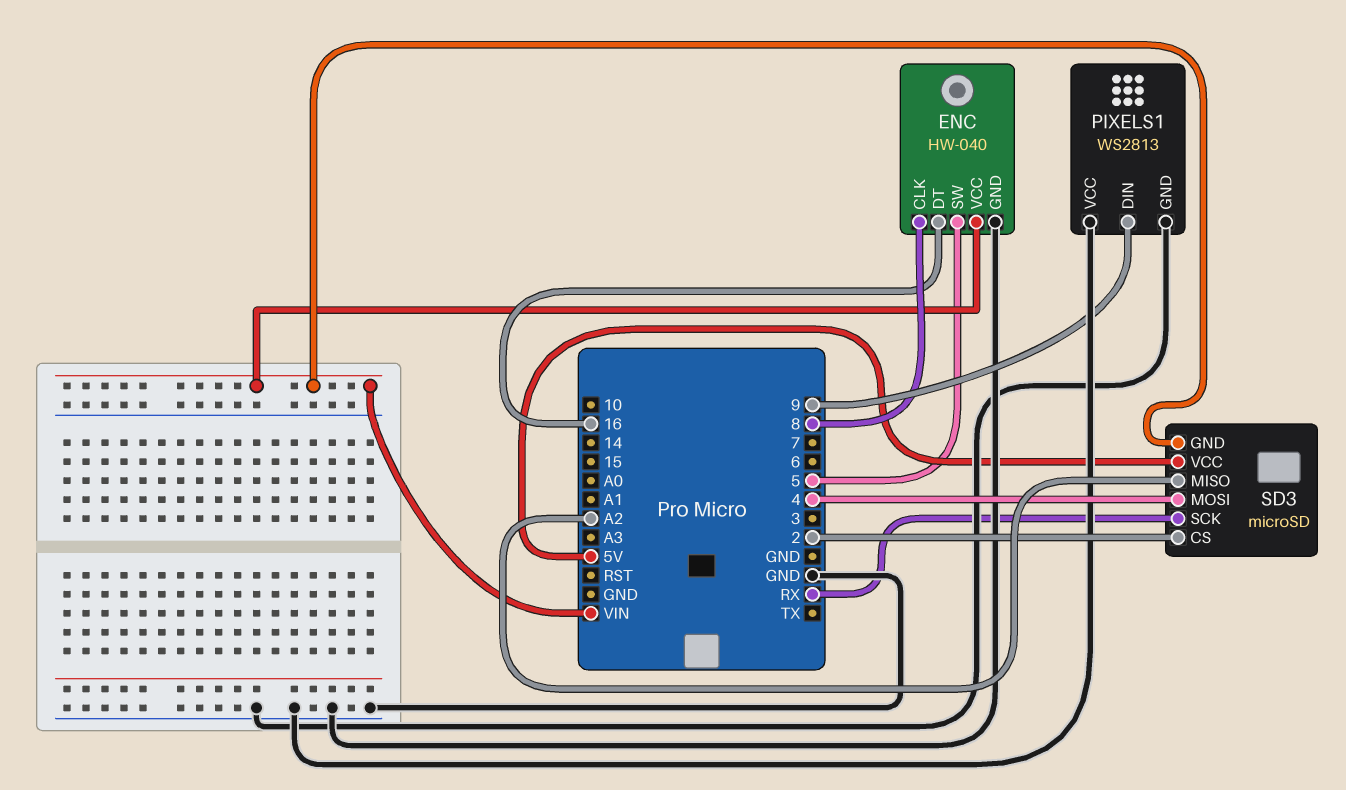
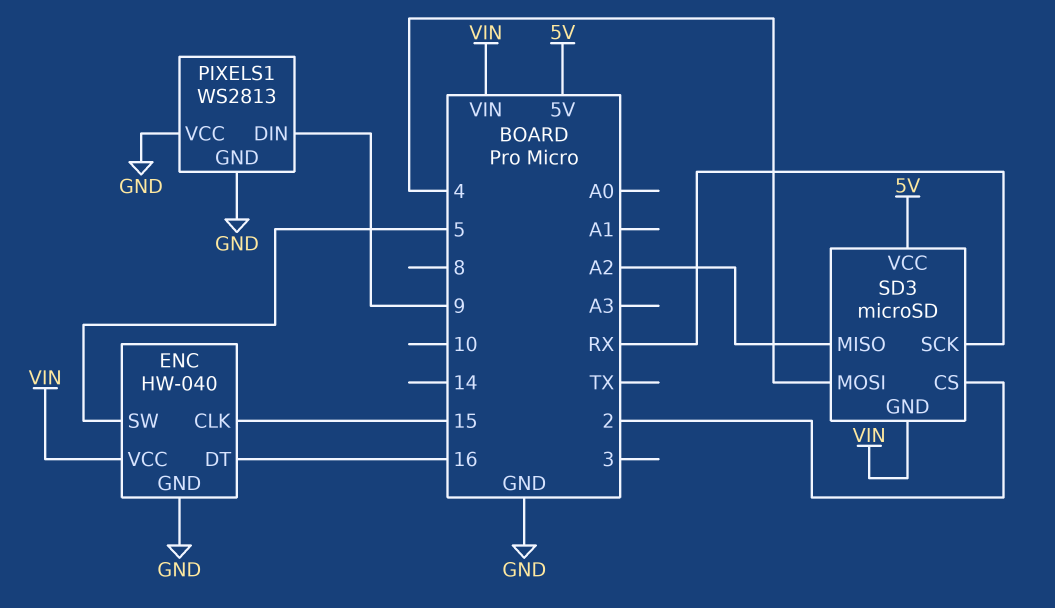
ENC pin CLK: 8 -> 15

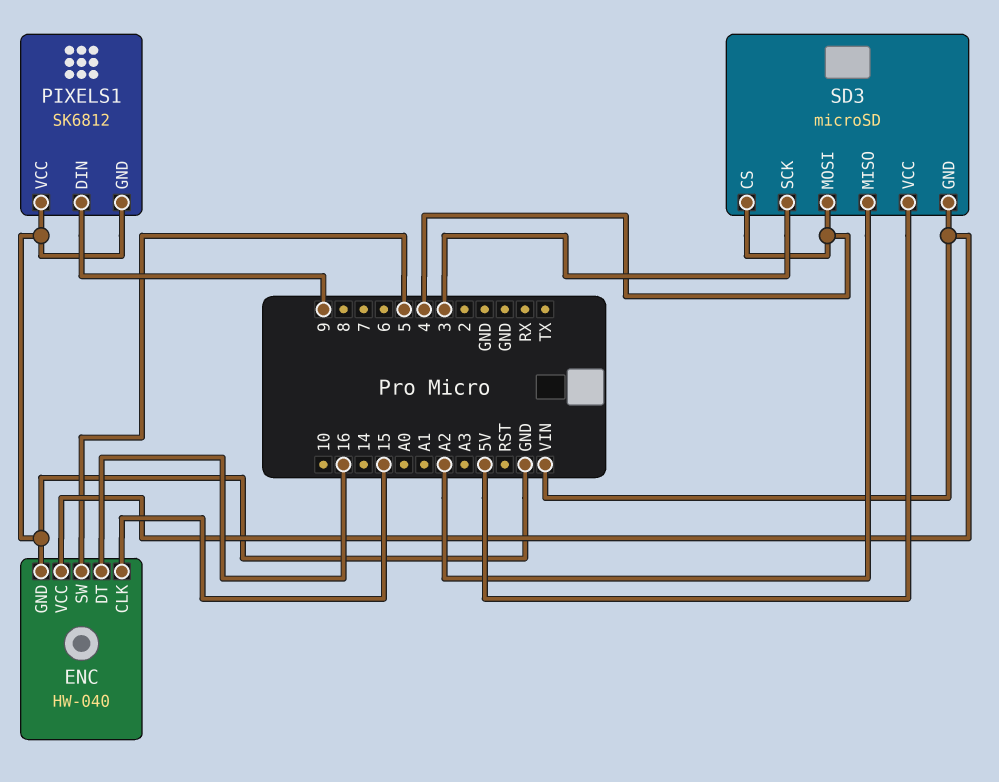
PIXELS1: WS2813 -> SK6812
SD3 pin CS: 2 -> 4
SD3 pin SCK: RX -> 3

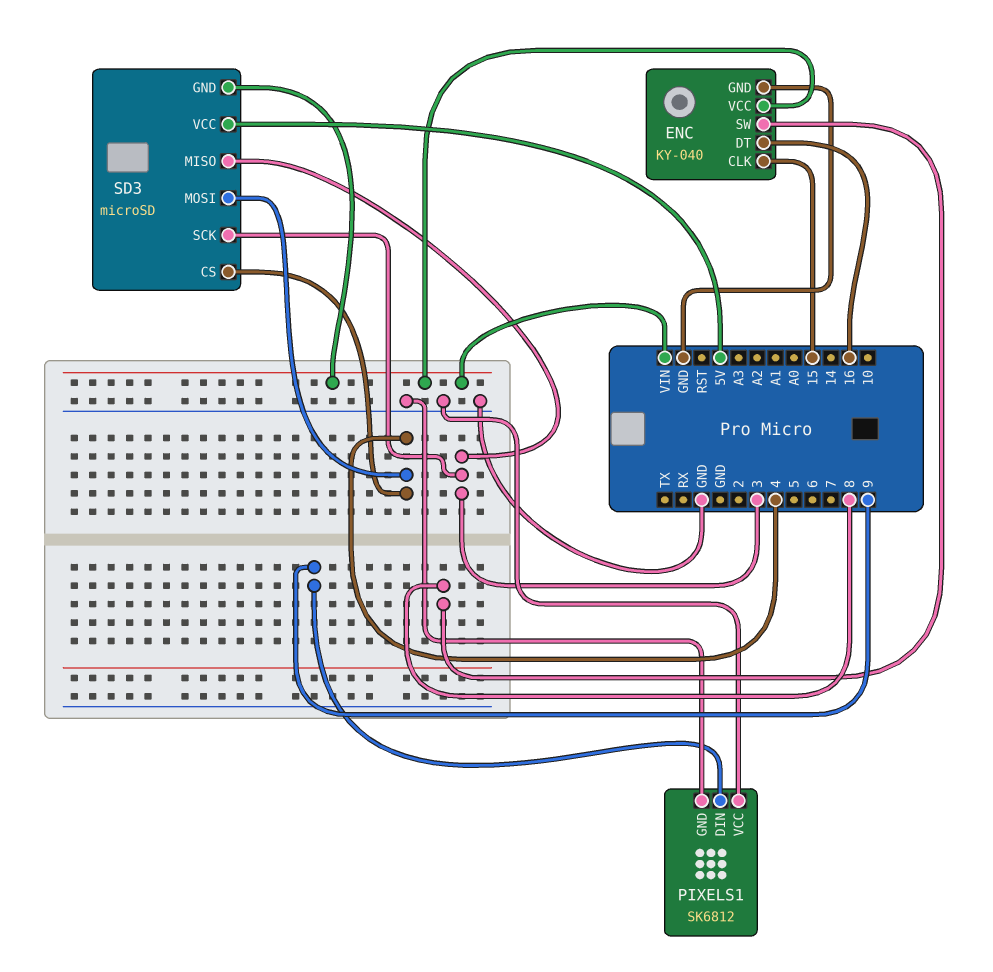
ENC: HW-040 -> KY-040
ENC pin SW: 5 -> 8
SD3 pin MISO: A2 -> 3

